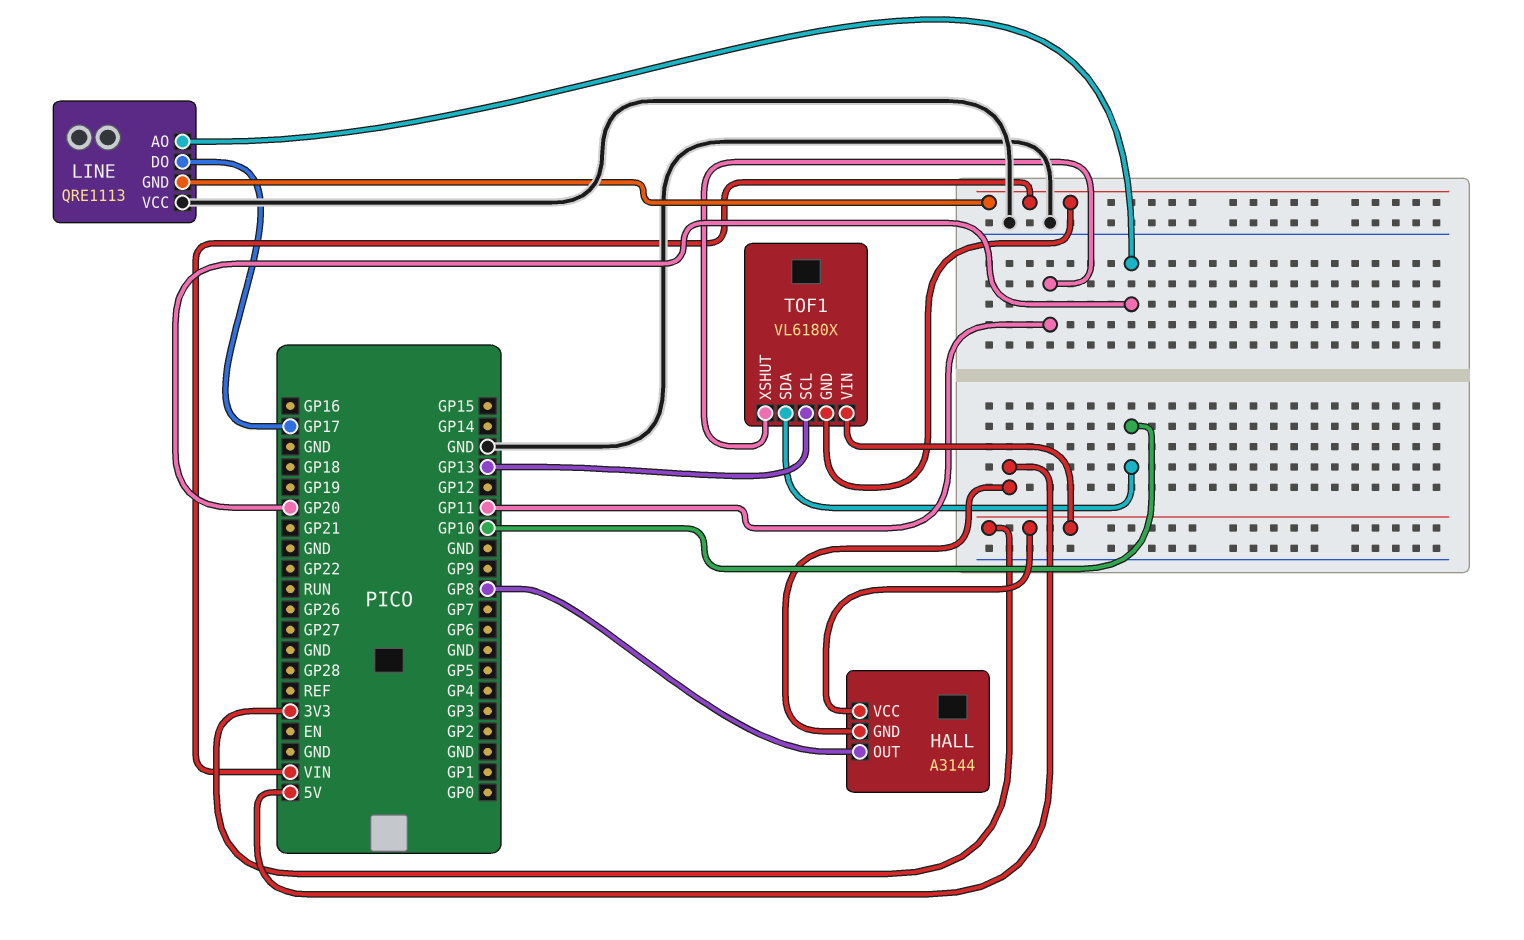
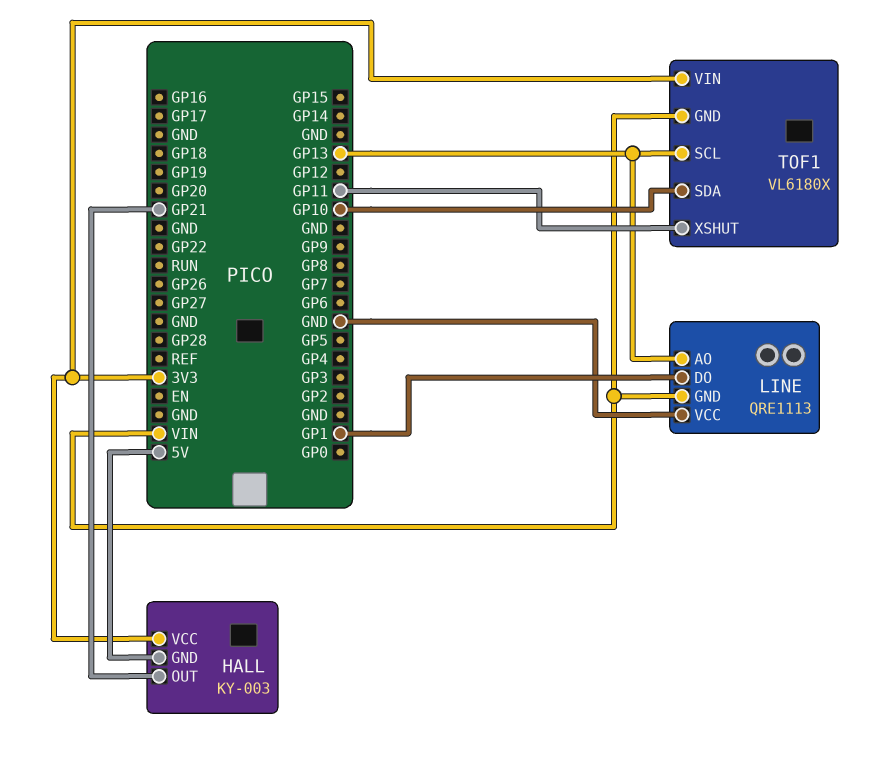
HALL: A3144 -> KY-003
HALL pin OUT: GP8 -> GP21
LINE pin AO: GP20 -> GP13
LINE pin DO: GP17 -> GP1

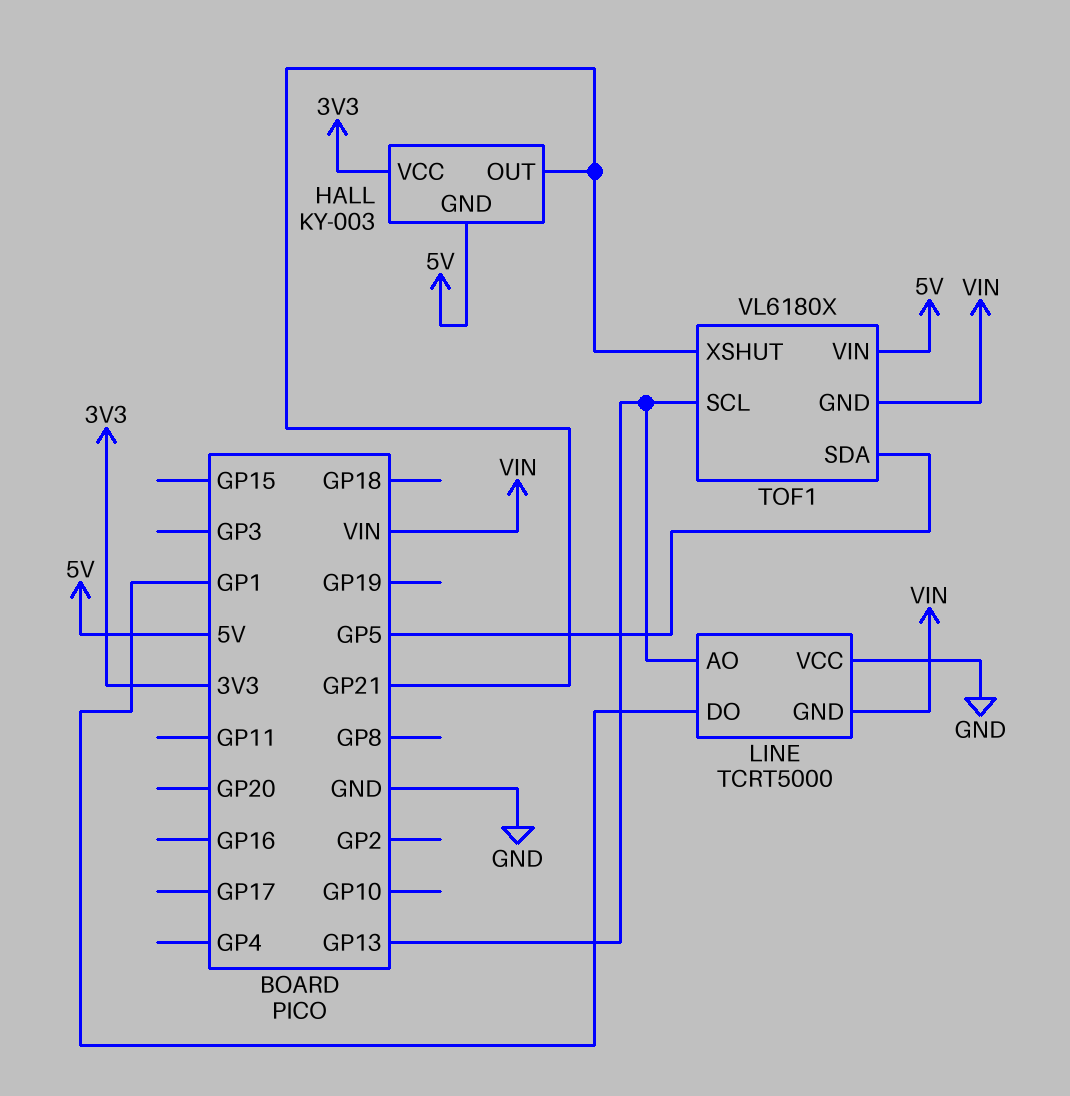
LINE: QRE1113 -> TCRT5000
TOF1 pin SDA: GP10 -> GP5
TOF1 pin VIN: 3V3 -> 5V
TOF1 pin XSHUT: GP11 -> GP21

